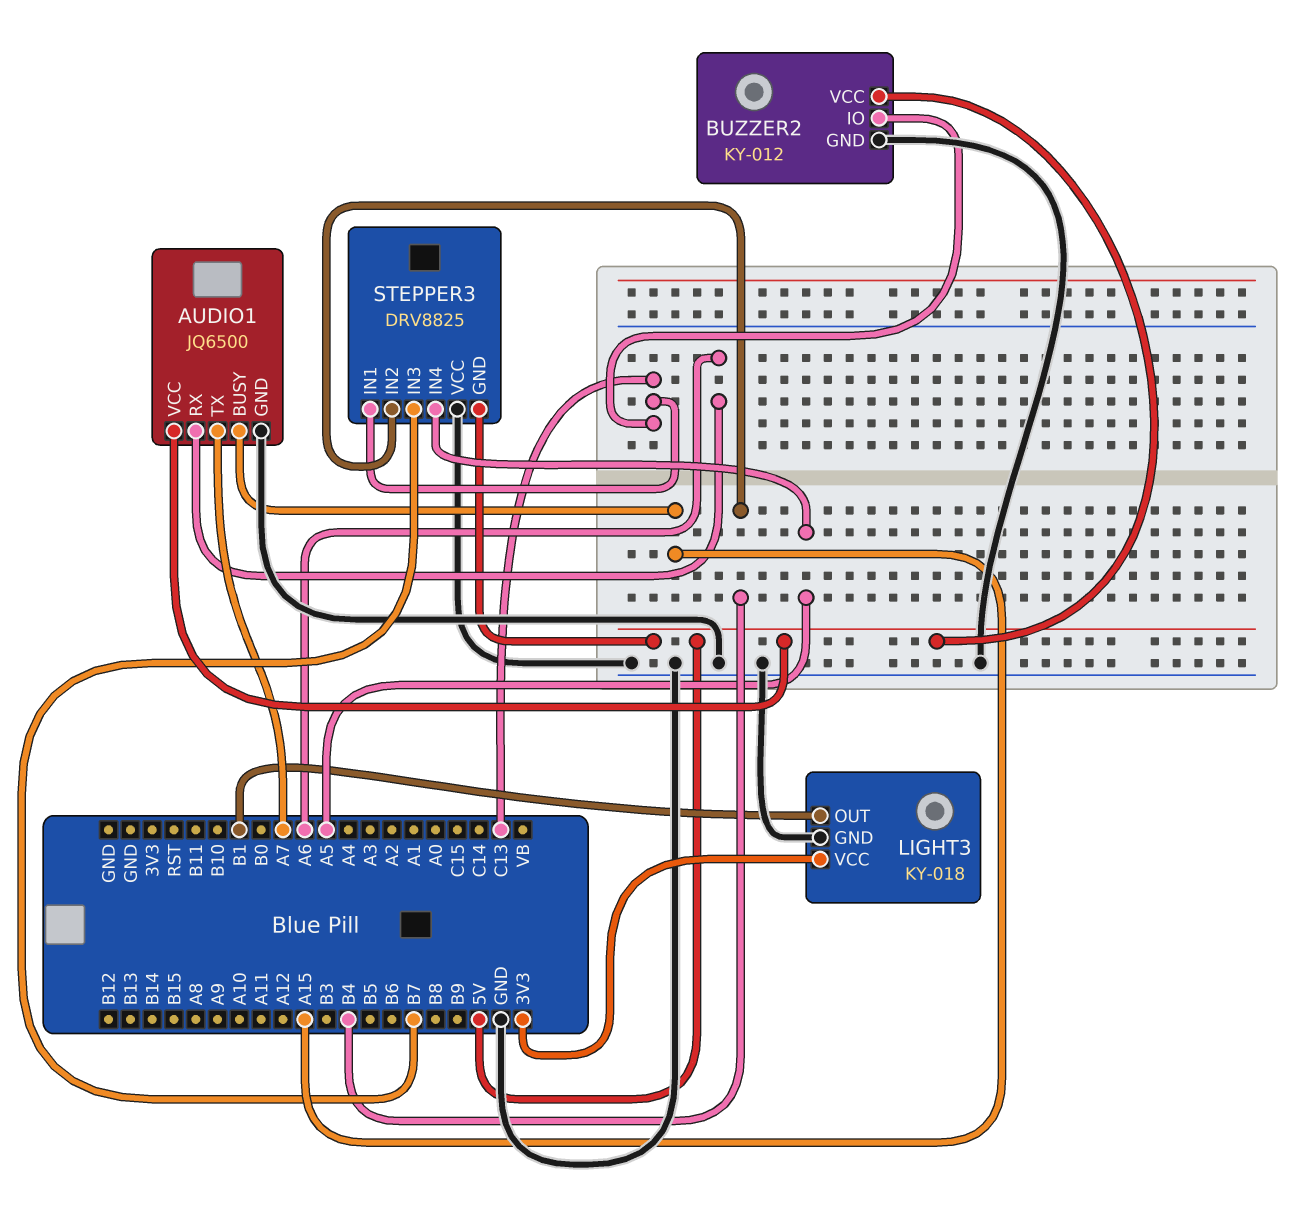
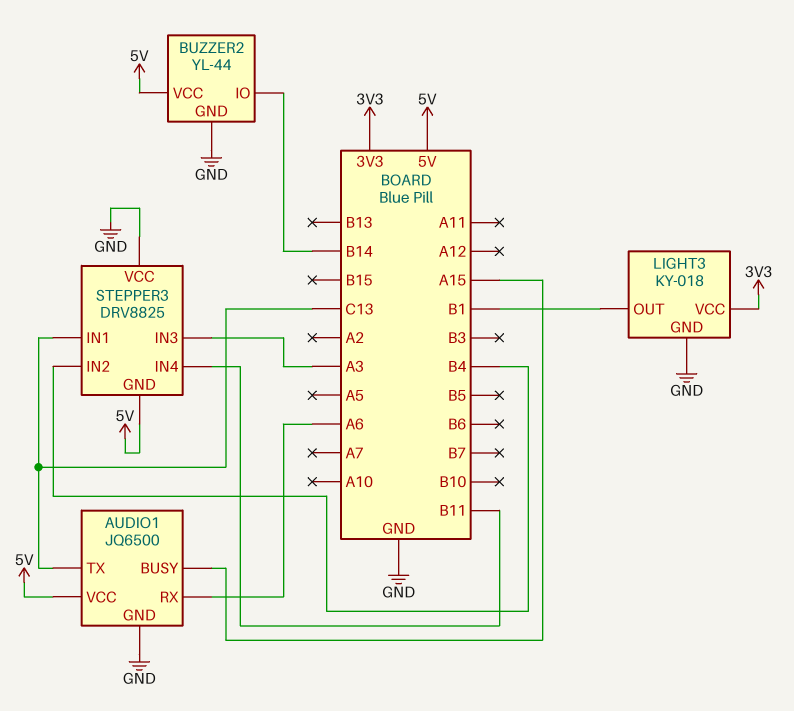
AUDIO1 pin TX: A7 -> C13
BUZZER2: KY-012 -> YL-44
BUZZER2 pin IO: C13 -> B14
STEPPER3 pin IN3: B7 -> A3
STEPPER3 pin IN4: A5 -> B11

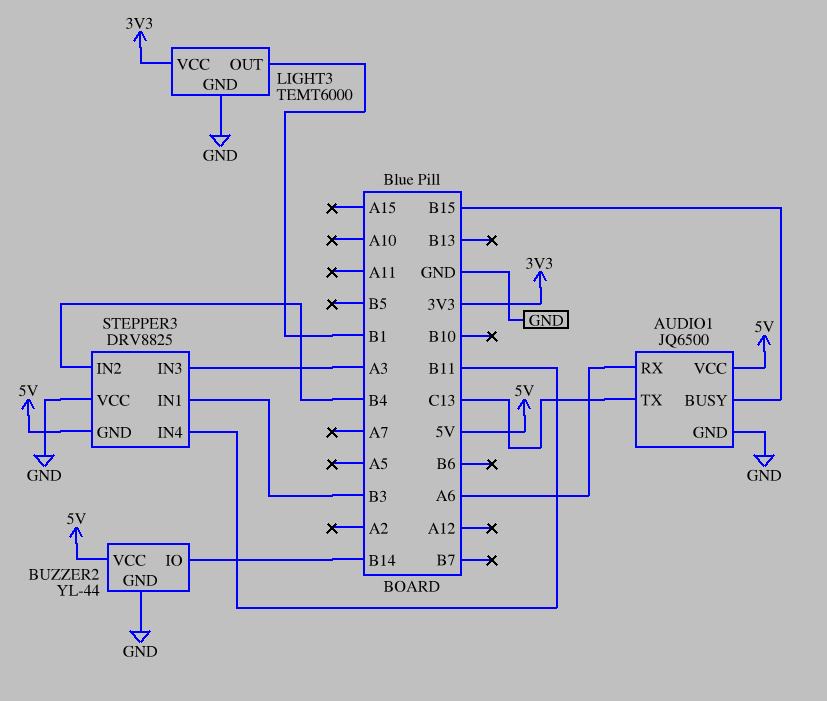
AUDIO1 pin BUSY: A15 -> B15
LIGHT3: KY-018 -> TEMT6000
STEPPER3 pin IN1: C13 -> B3

